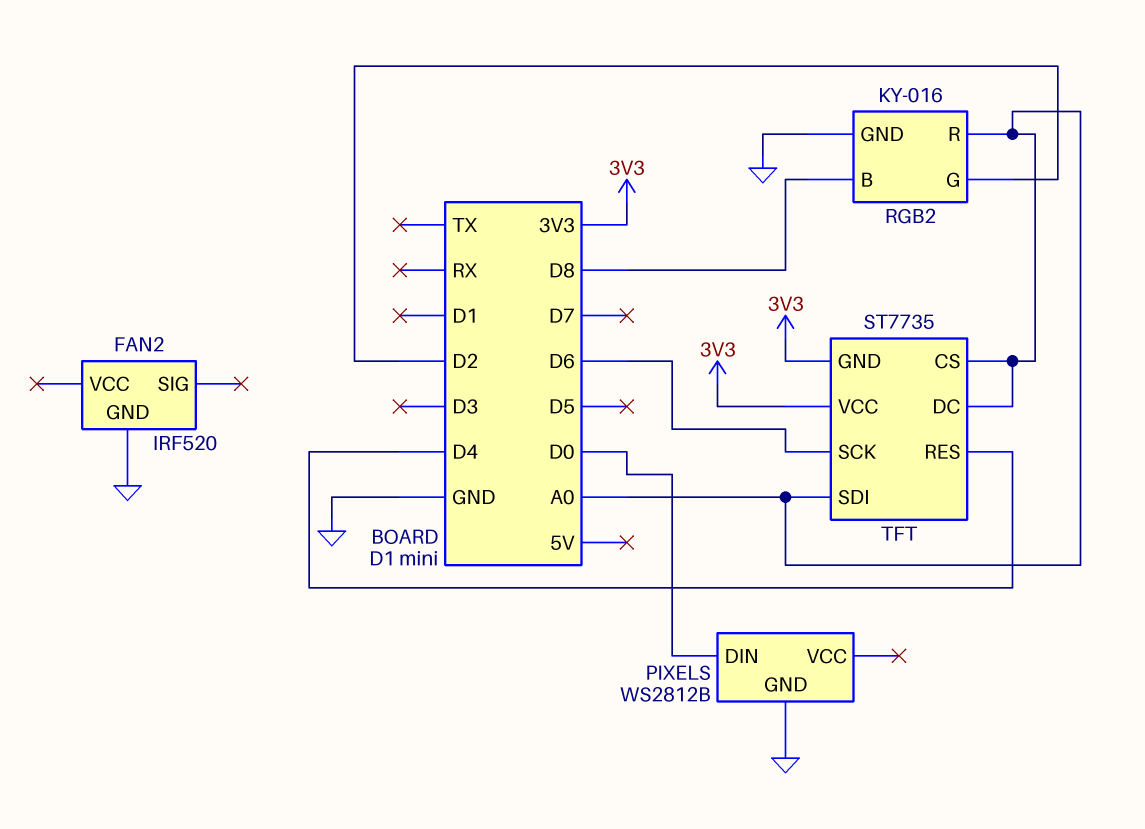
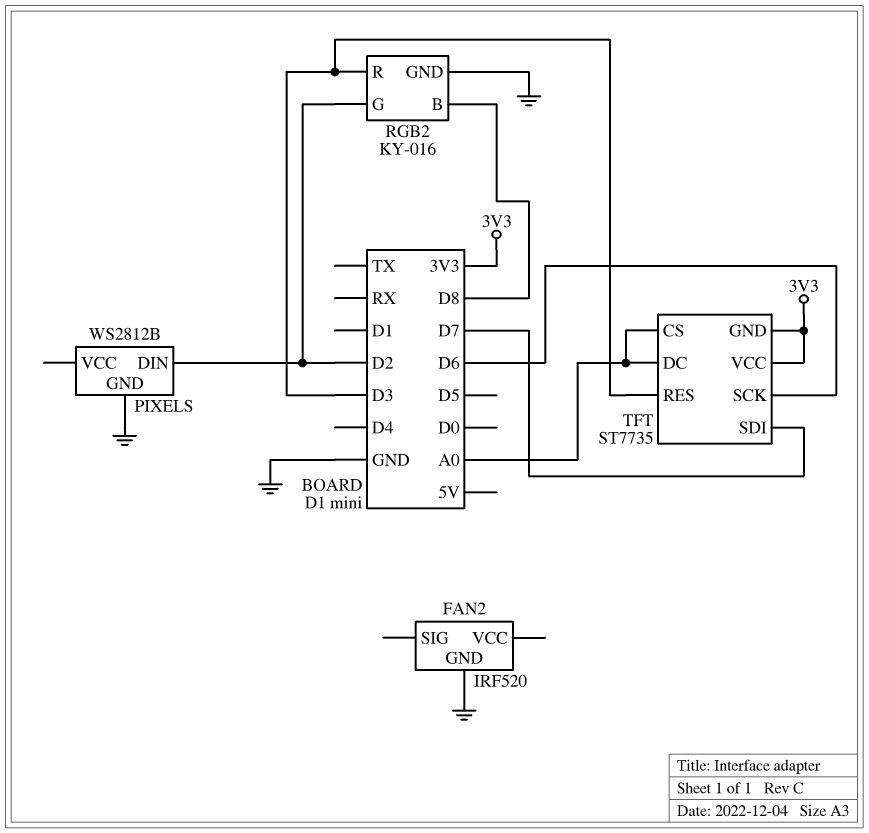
PIXELS pin DIN: D0 -> D2
RGB2 pin R: A0 -> D3
TFT pin RES: D4 -> D3
TFT pin SDI: A0 -> D7

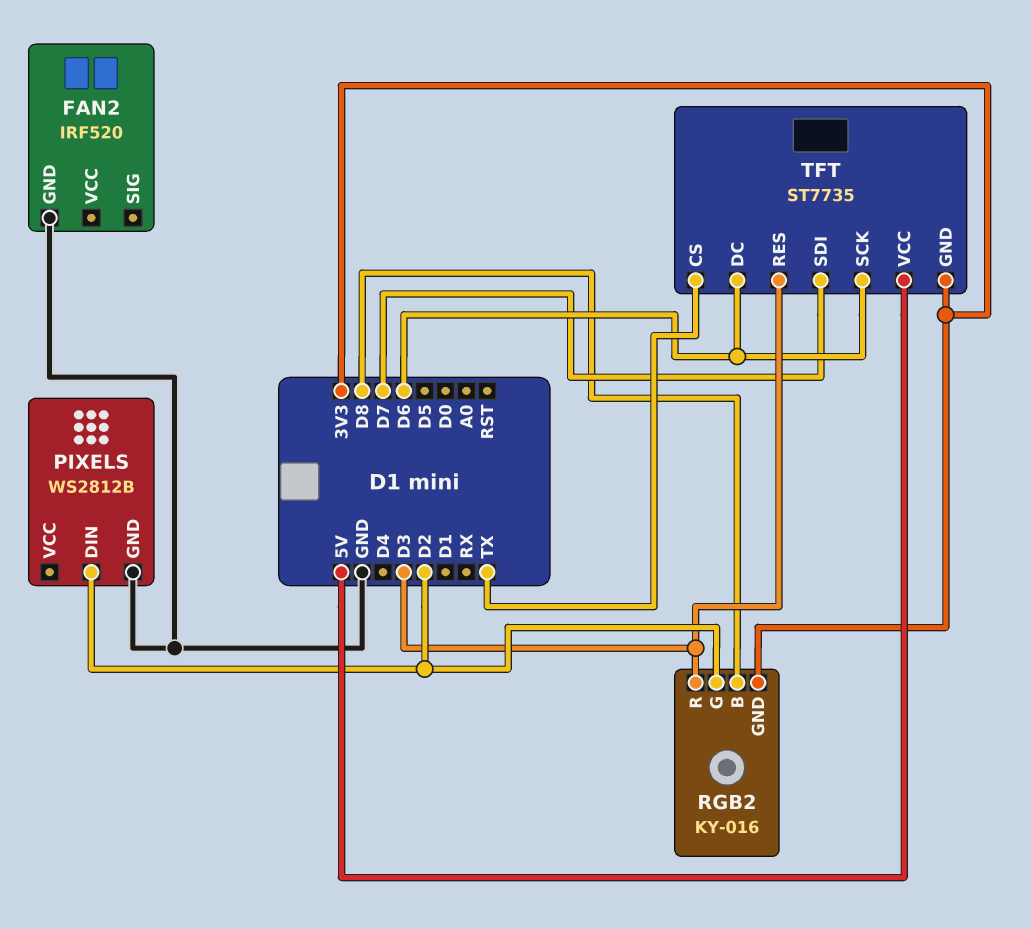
RGB2 pin GND: GND -> 3V3
TFT pin CS: A0 -> TX
TFT pin DC: A0 -> D6
TFT pin VCC: 3V3 -> 5V

